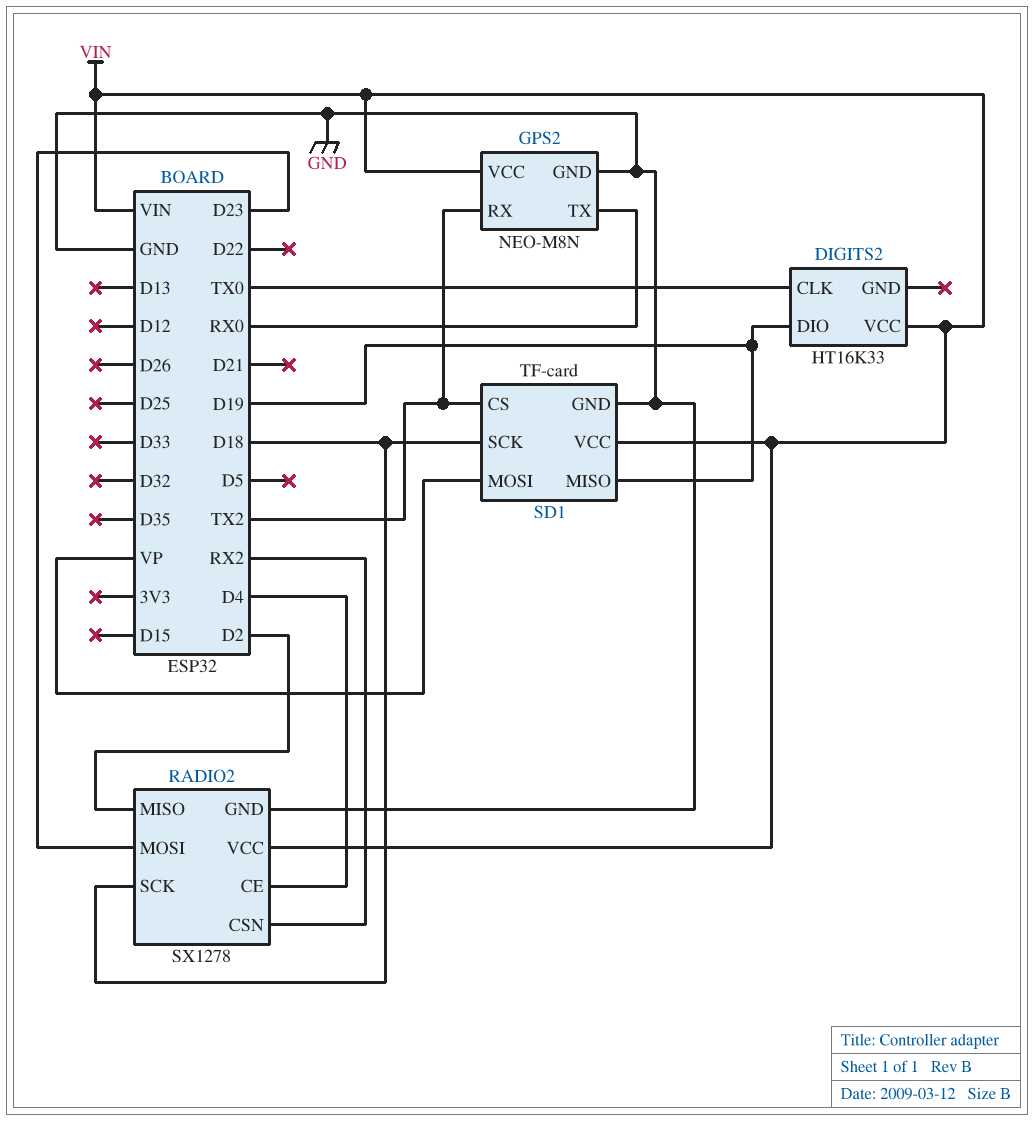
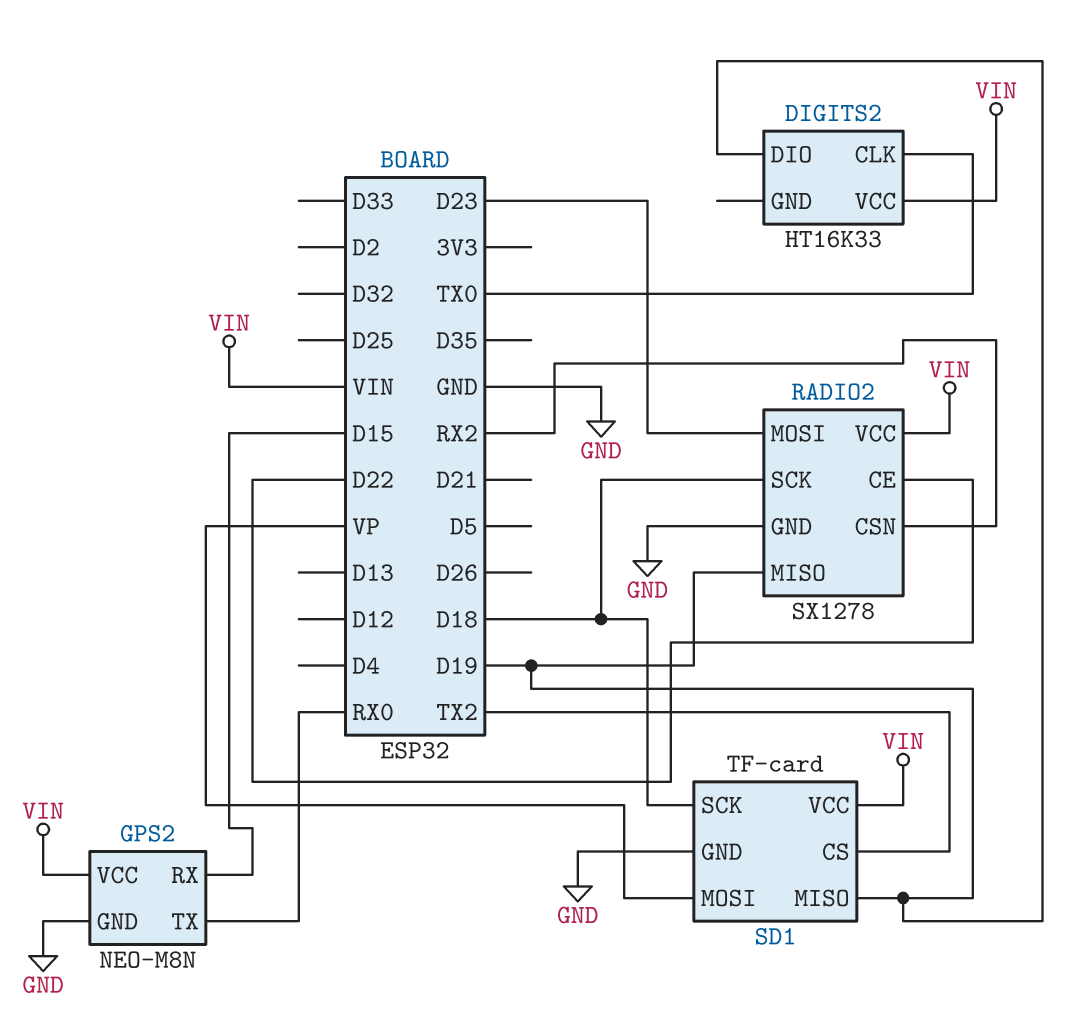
GPS2 pin RX: TX2 -> D15
RADIO2 pin CE: D4 -> D22
RADIO2 pin MISO: D2 -> D19

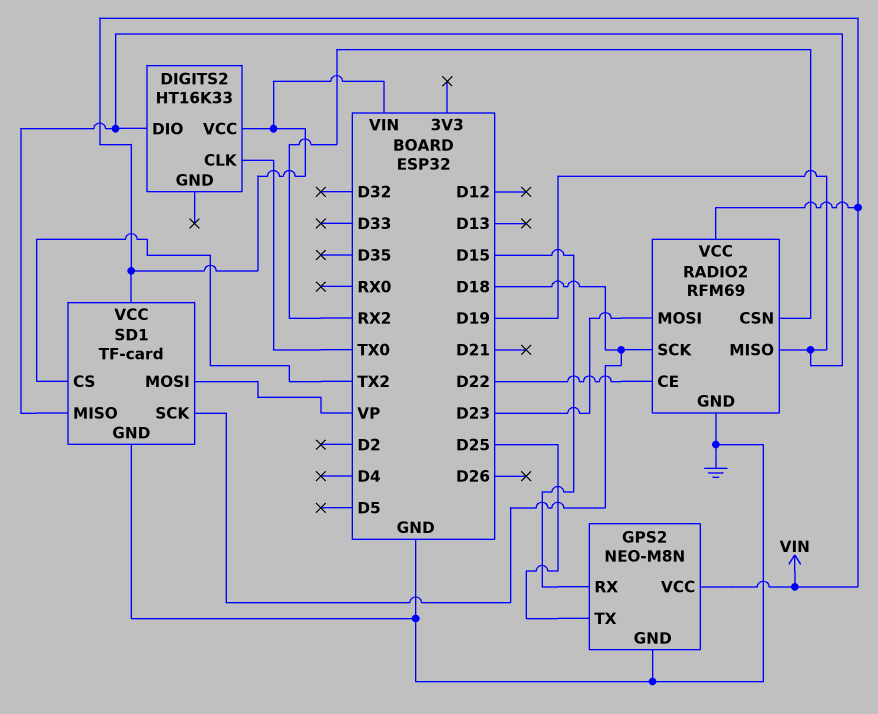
GPS2 pin TX: RX0 -> D25
RADIO2: SX1278 -> RFM69

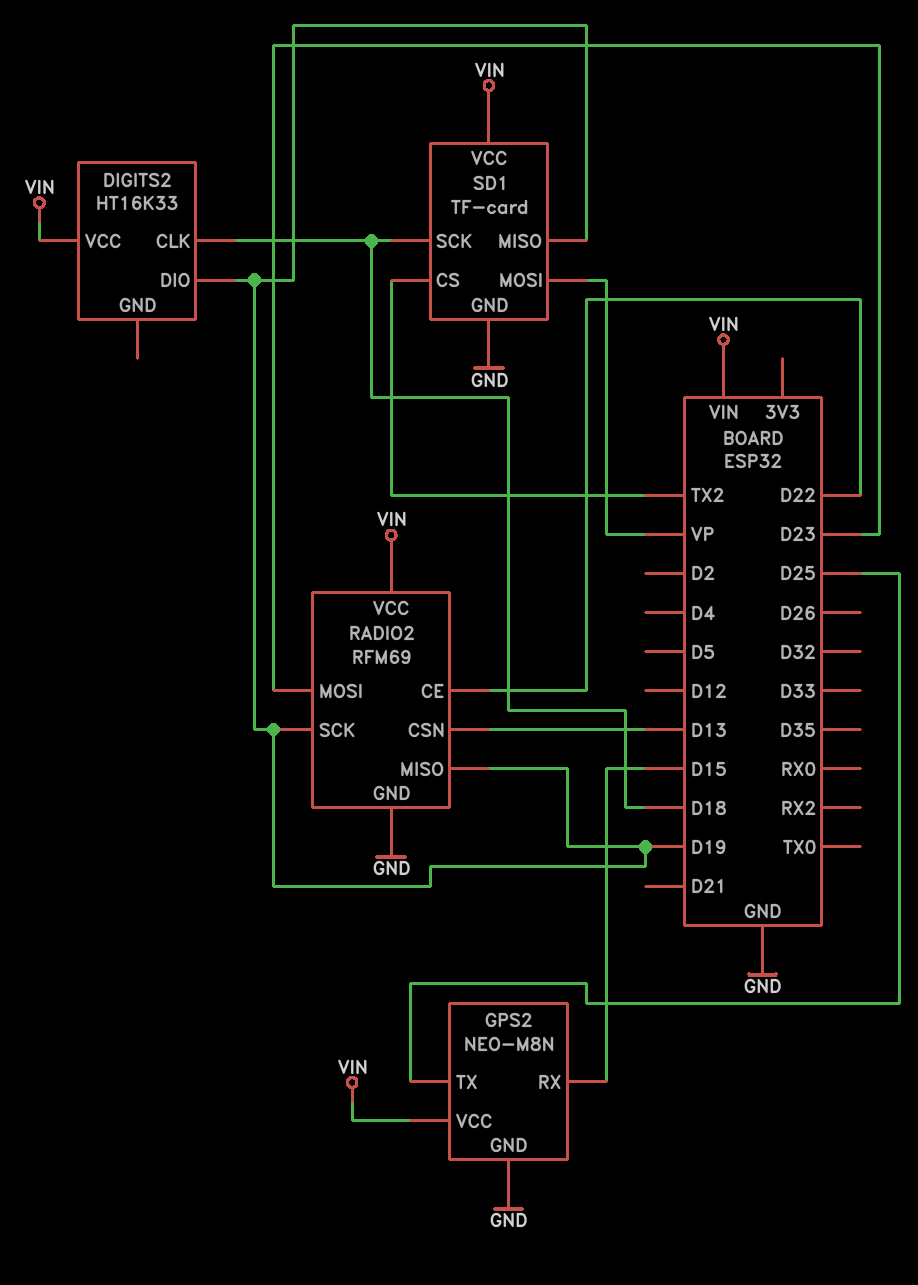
DIGITS2 pin CLK: TX0 -> D18
RADIO2 pin CSN: RX2 -> D13
RADIO2 pin SCK: D18 -> D19

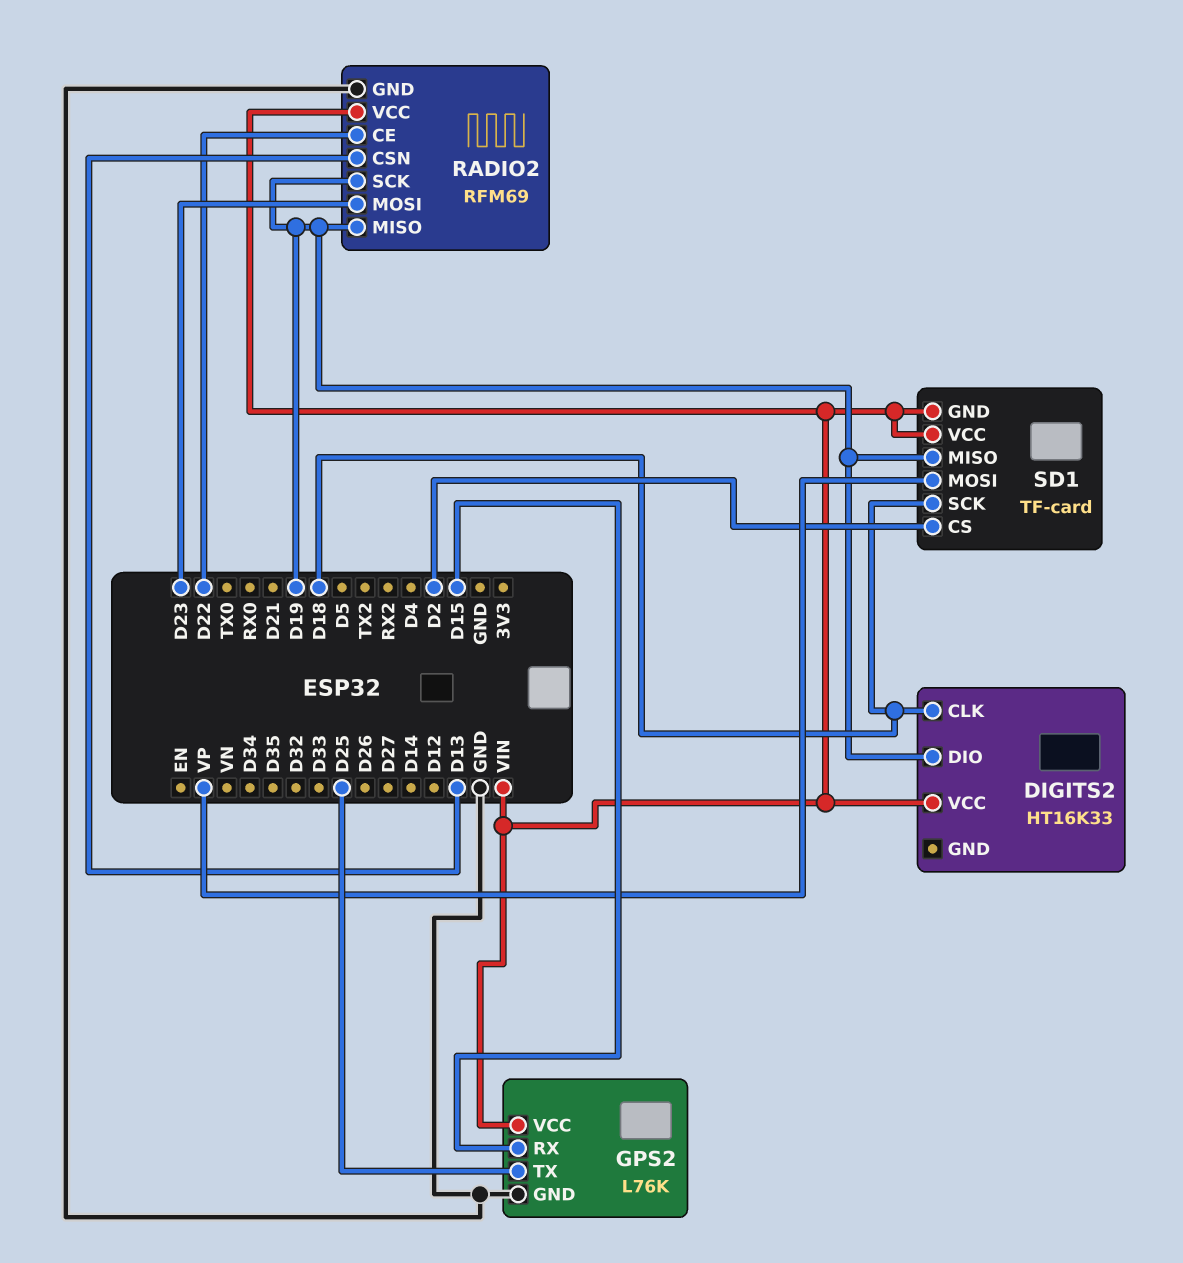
GPS2: NEO-M8N -> L76K
SD1 pin CS: TX2 -> D2
SD1 pin GND: GND -> VIN

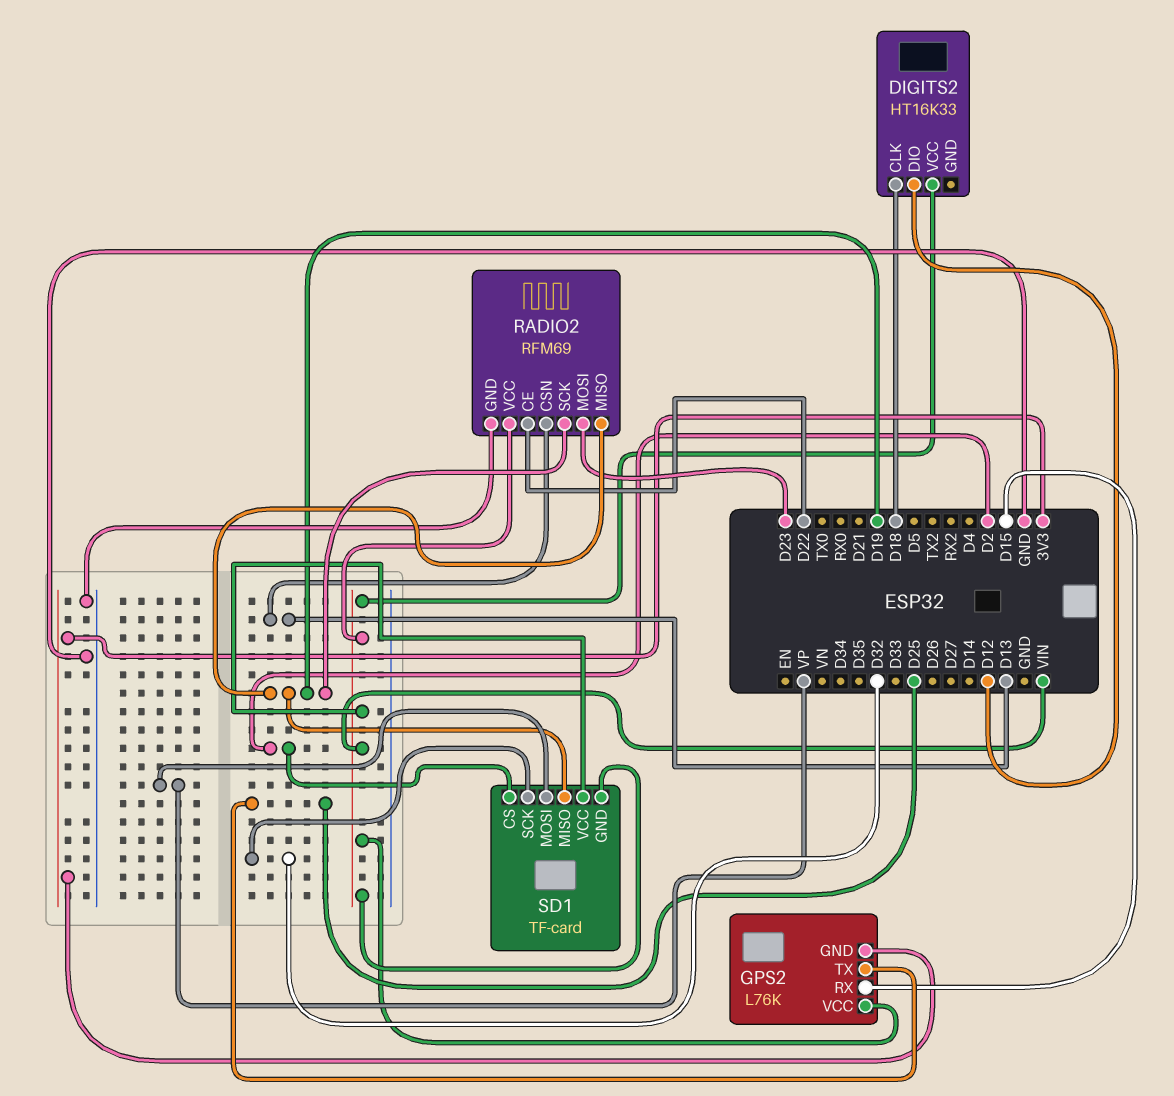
DIGITS2 pin DIO: D19 -> D12
GPS2 pin GND: GND -> 3V3
SD1 pin SCK: D18 -> D32

